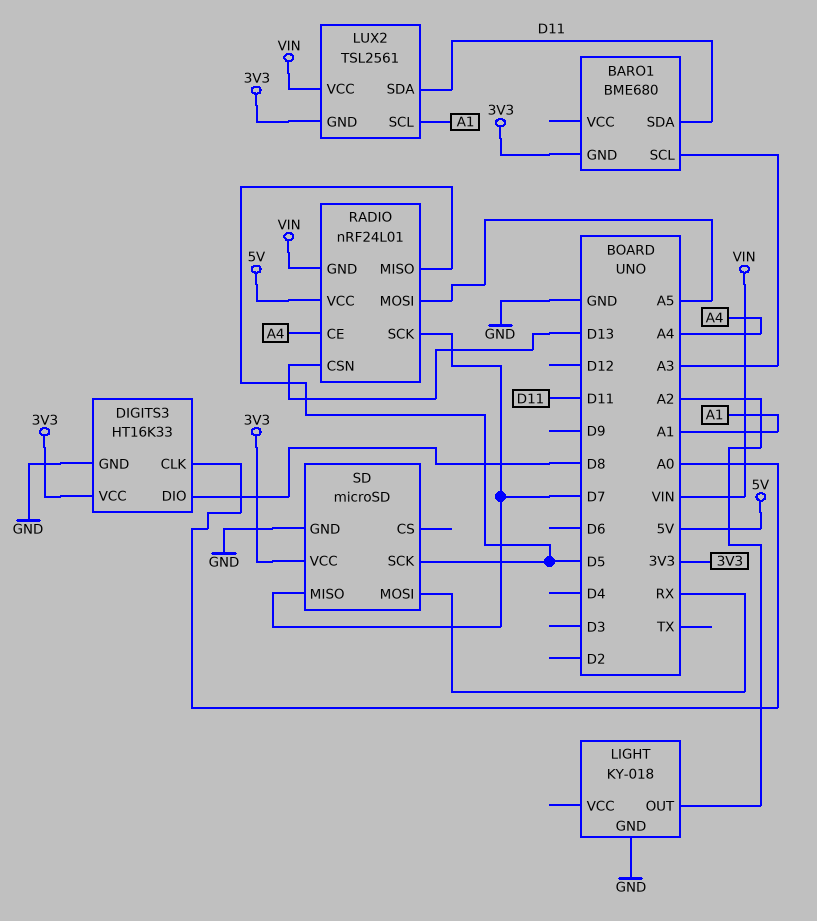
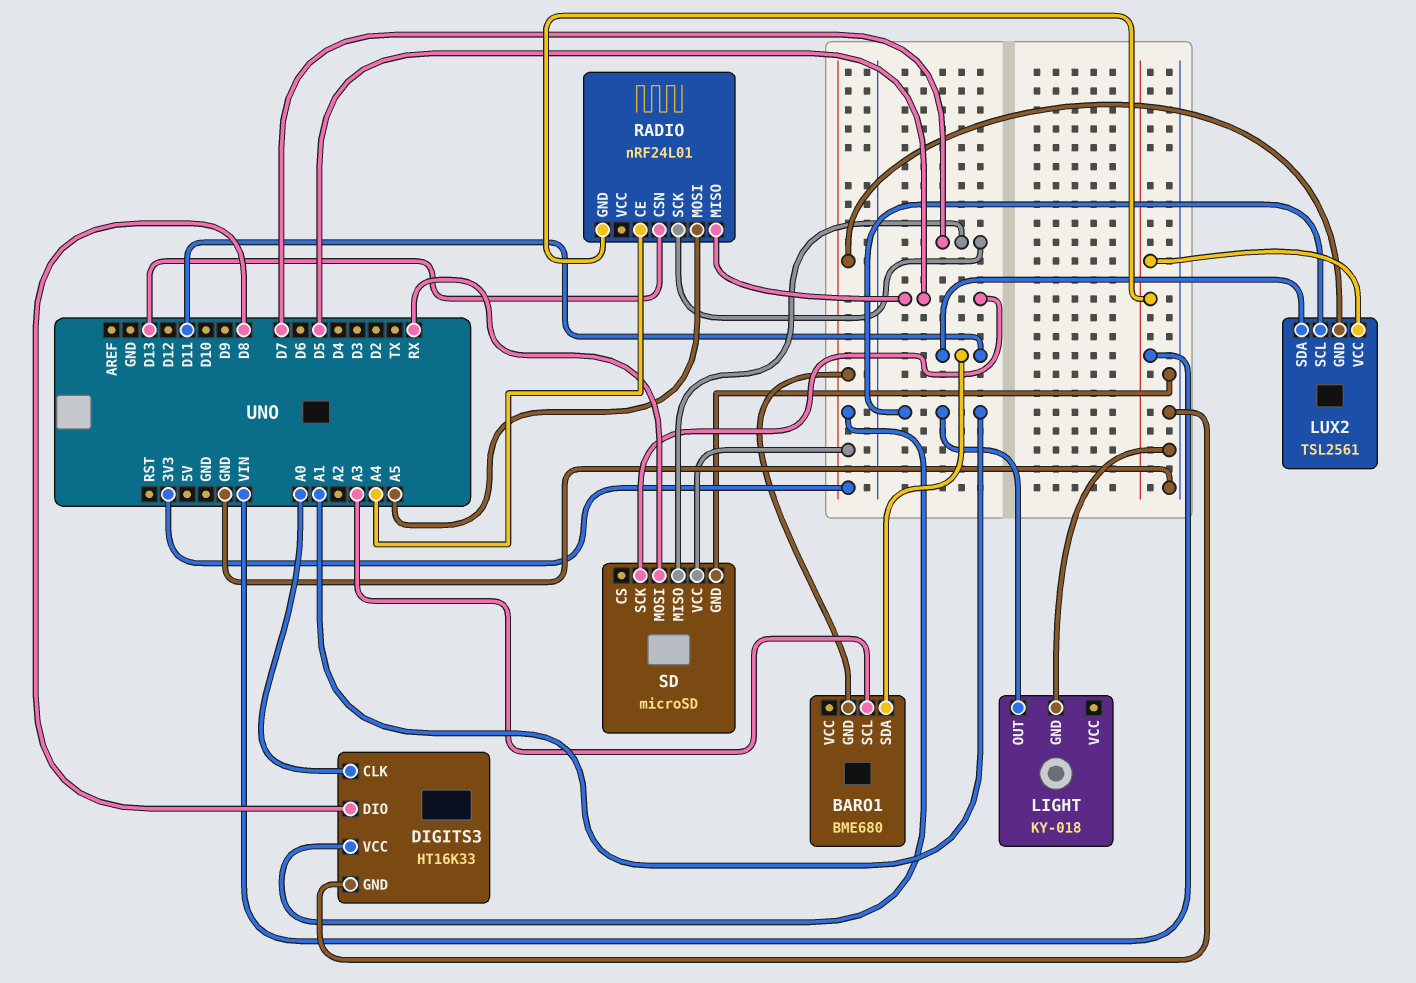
LIGHT pin OUT: A2 -> A1
RADIO pin VCC: 5V -> none

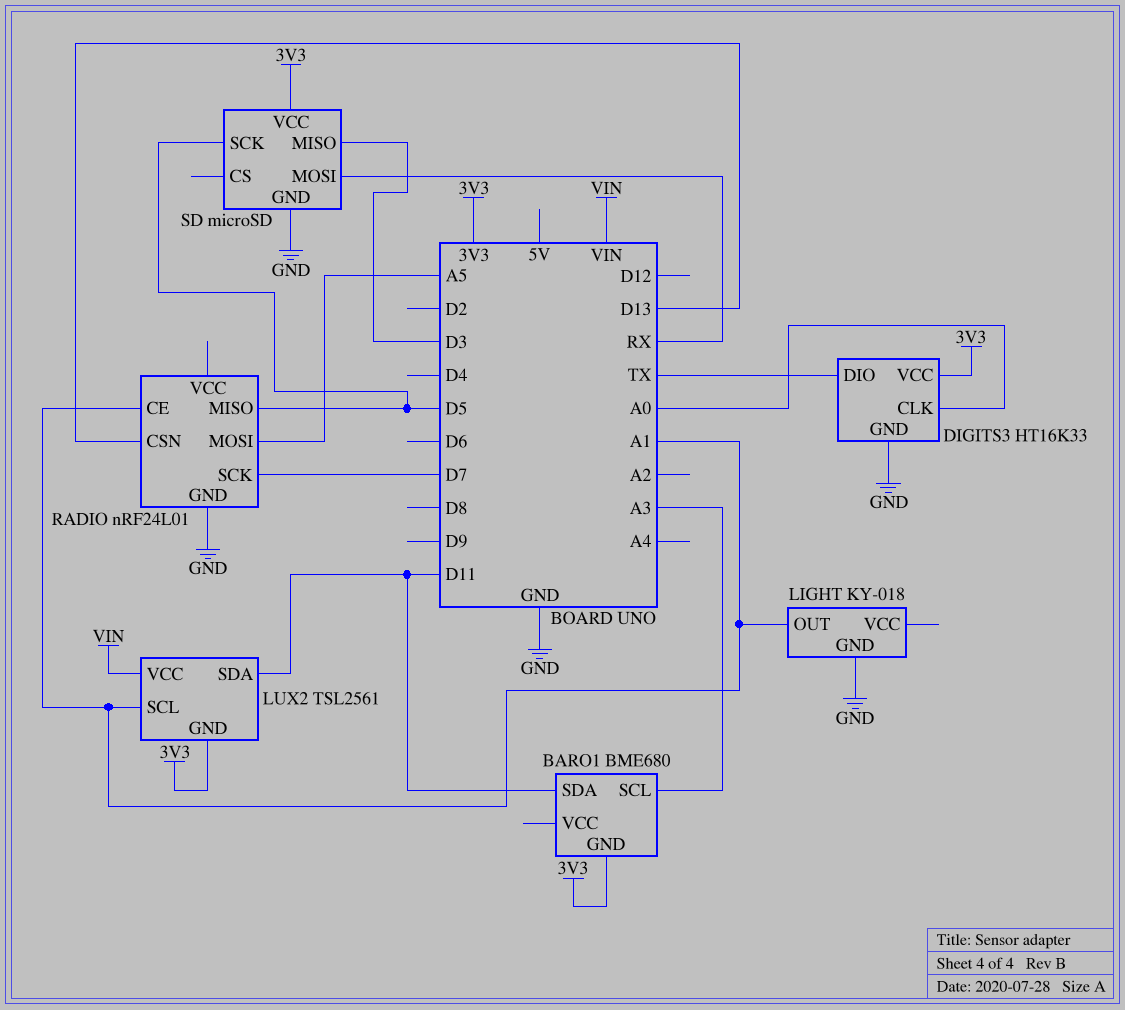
DIGITS3 pin DIO: D8 -> TX
RADIO pin CE: A4 -> A1
RADIO pin GND: VIN -> GND
SD pin MISO: D7 -> D3

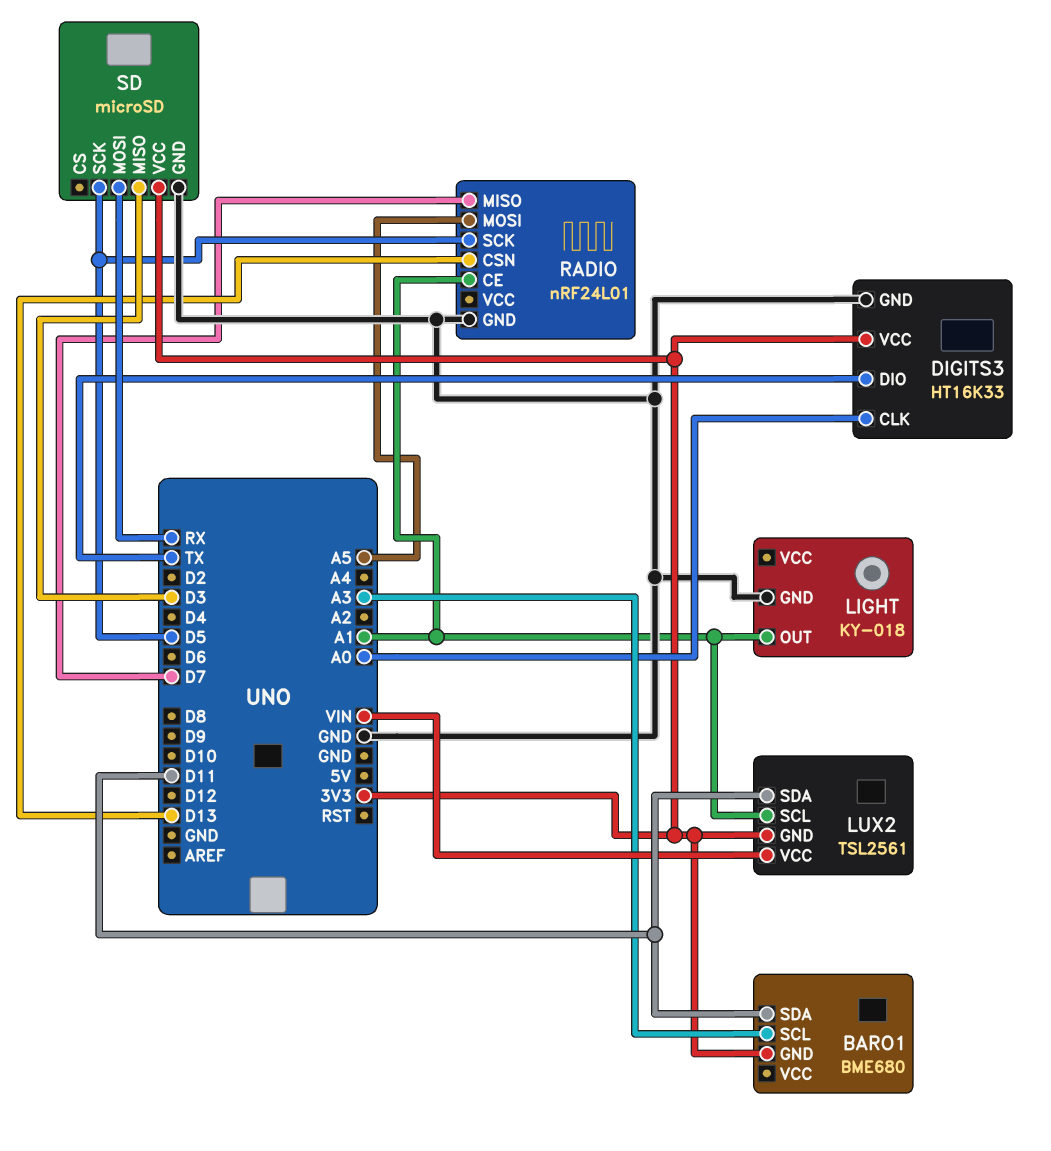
RADIO pin MISO: D5 -> D7
RADIO pin SCK: D7 -> D5

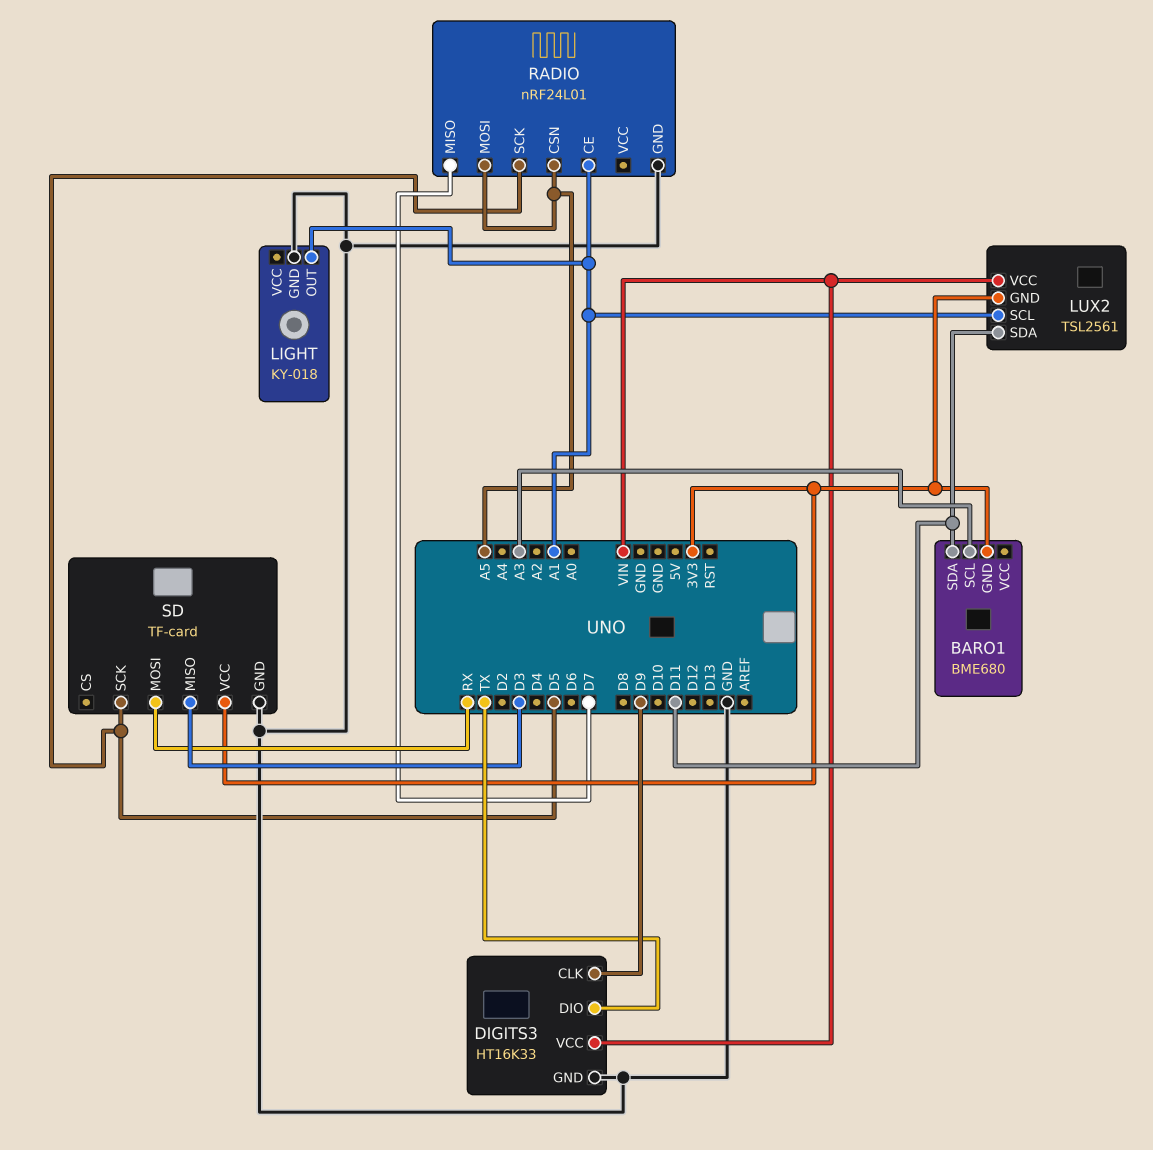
DIGITS3 pin CLK: A0 -> D9
DIGITS3 pin VCC: 3V3 -> VIN
RADIO pin CSN: D13 -> A5
SD: microSD -> TF-card

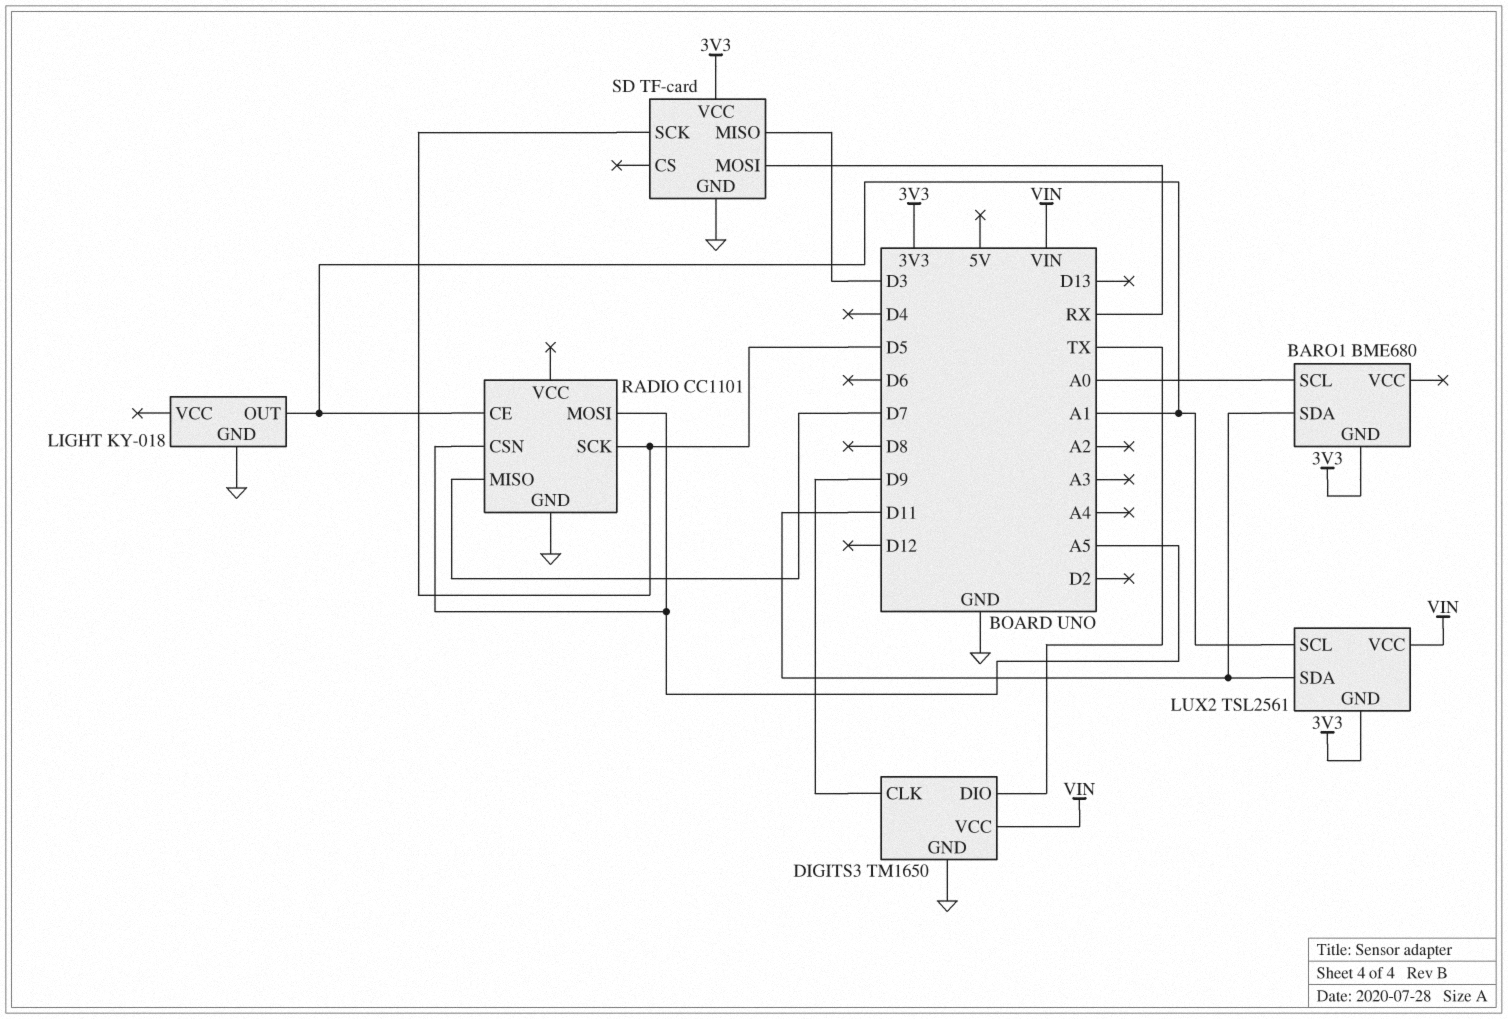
BARO1 pin SCL: A3 -> A0
DIGITS3: HT16K33 -> TM1650
RADIO: nRF24L01 -> CC1101

